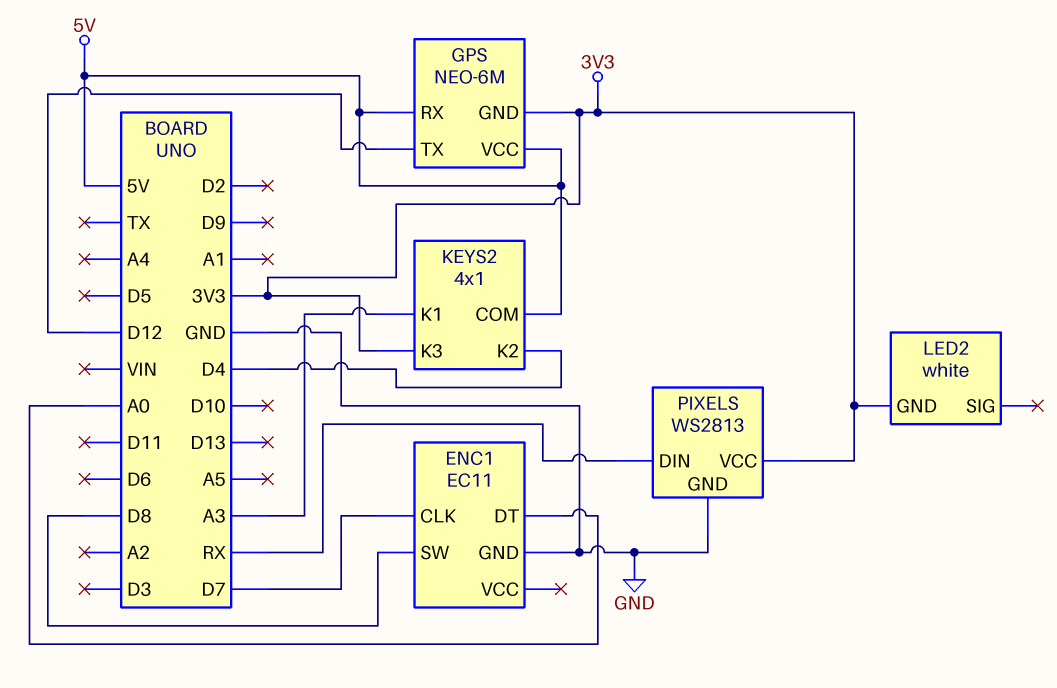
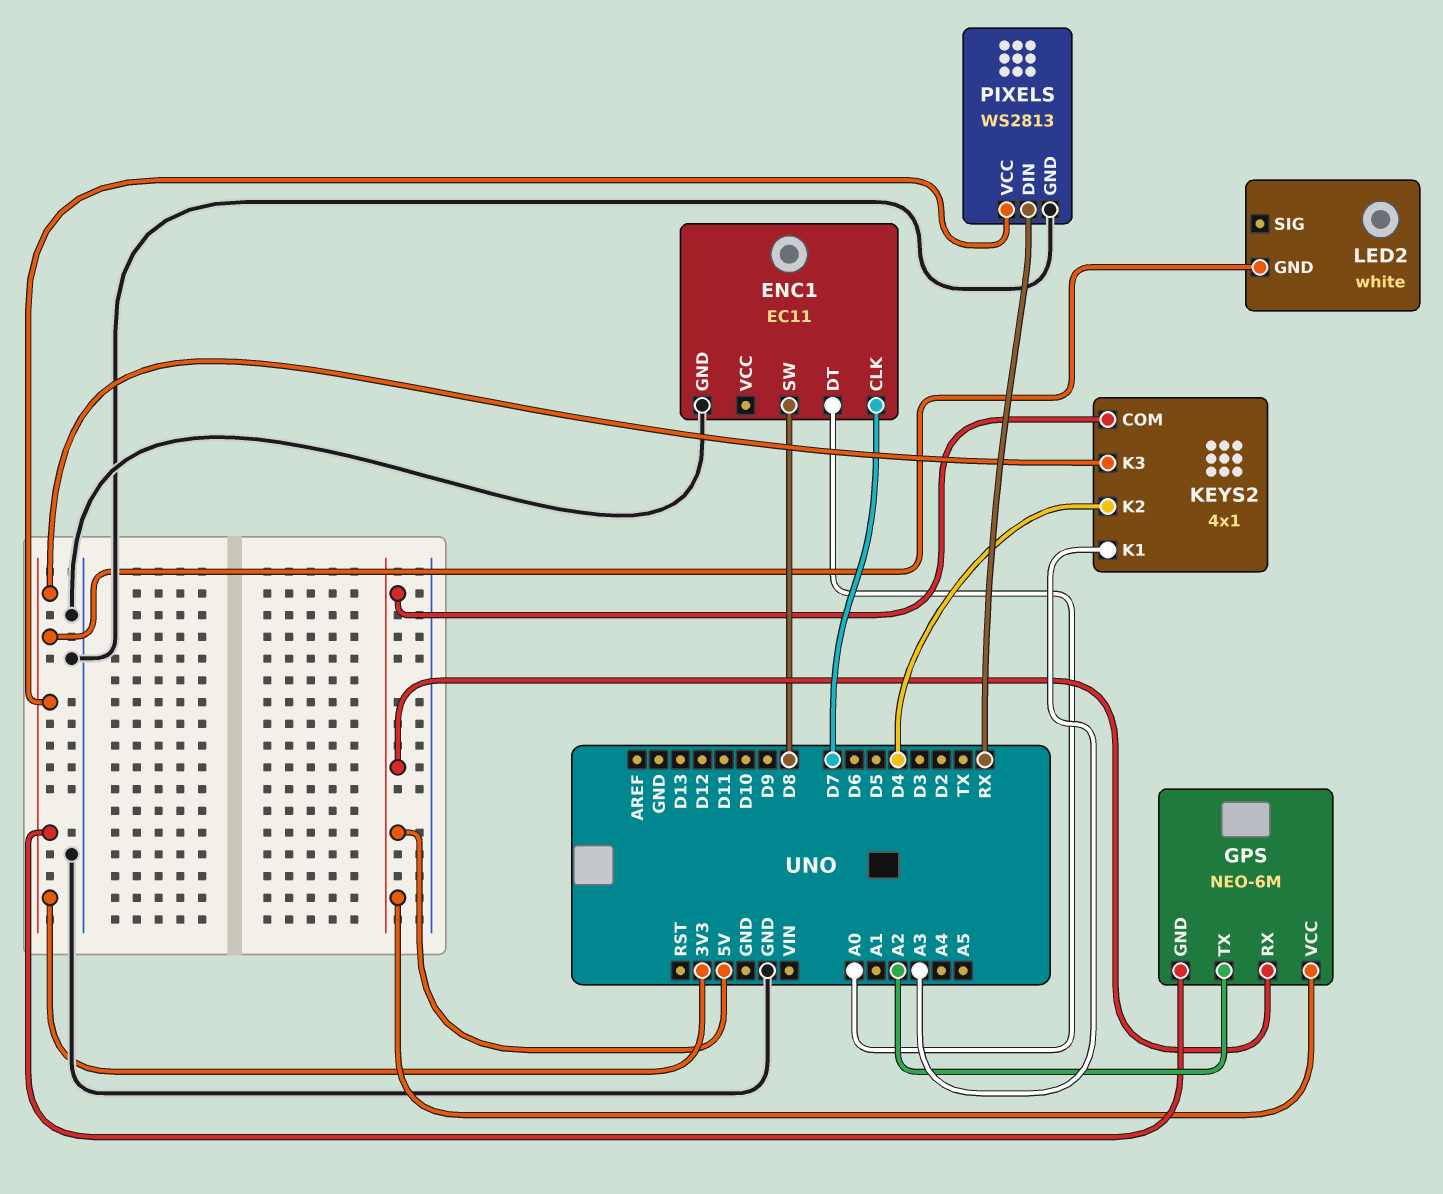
GPS pin TX: D12 -> A2

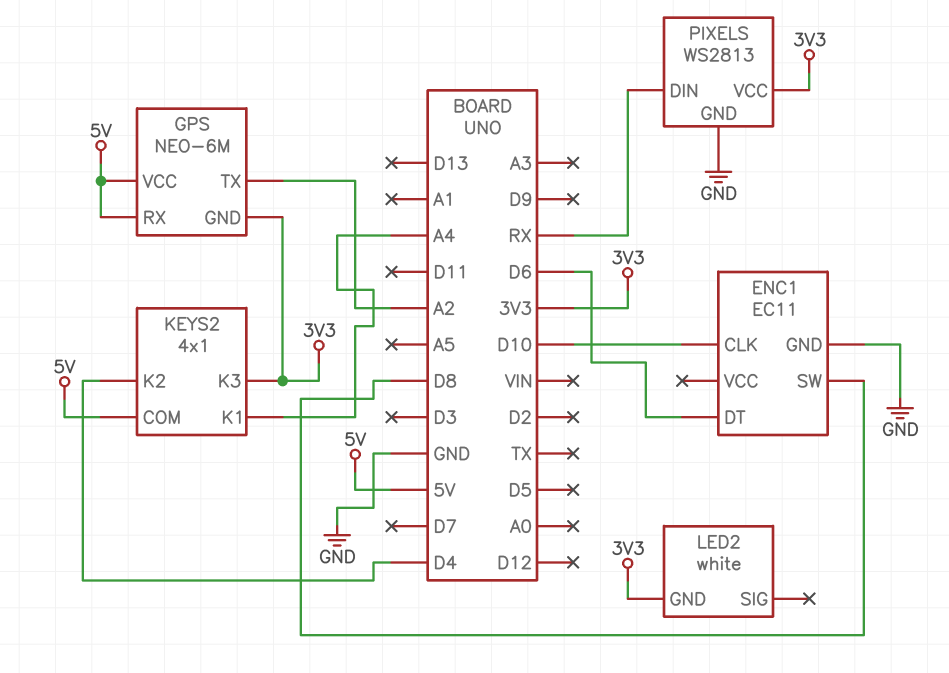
ENC1 pin CLK: D7 -> D10
ENC1 pin DT: A0 -> D6
KEYS2 pin K1: A3 -> A4

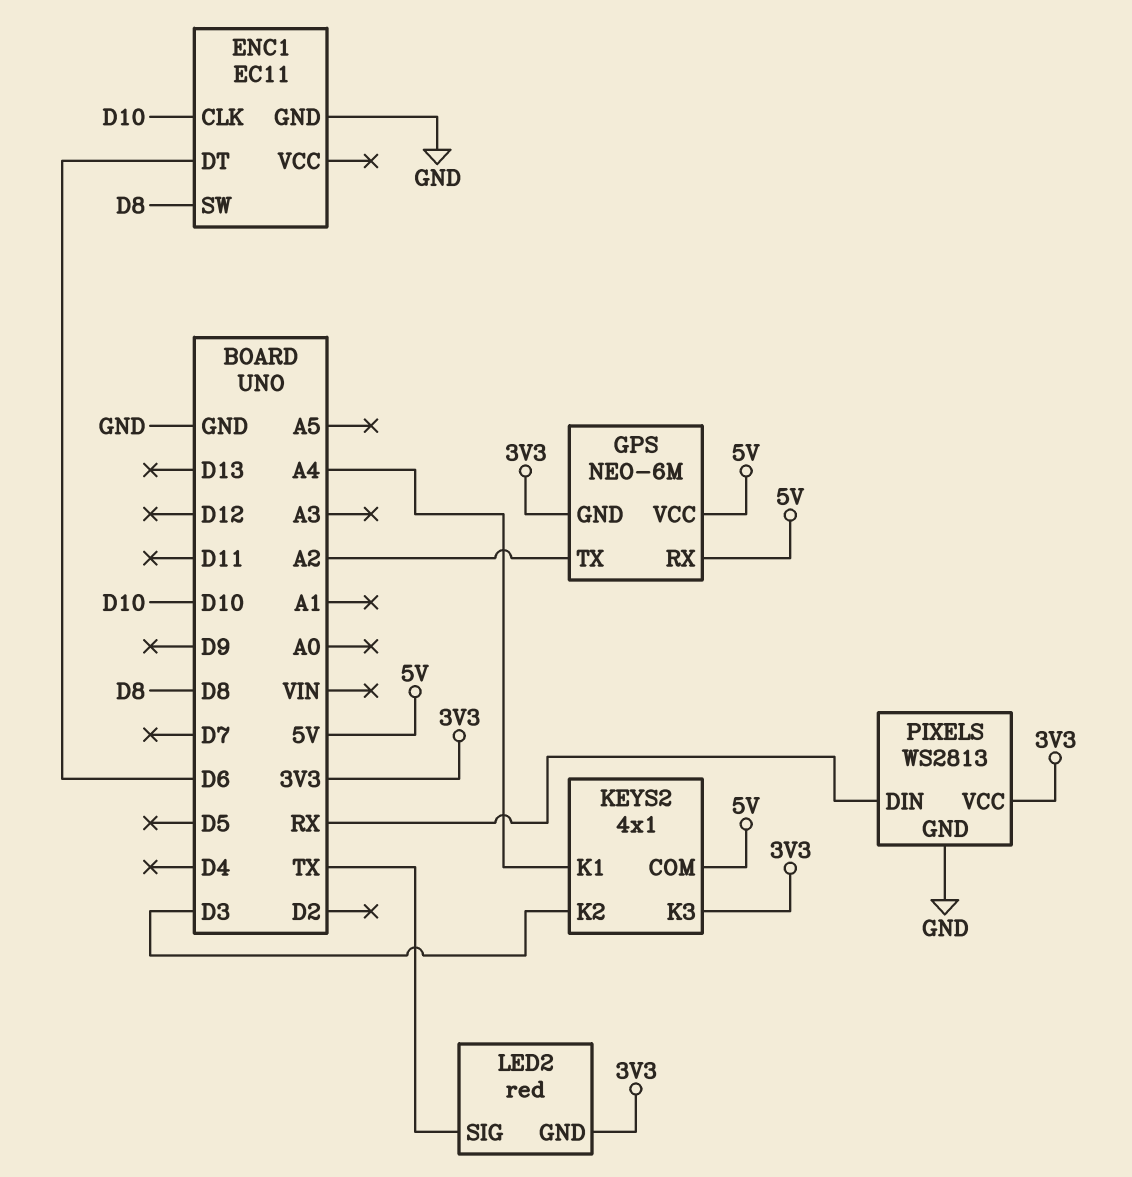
KEYS2 pin K2: D4 -> D3
LED2: white -> red
LED2 pin SIG: none -> TX

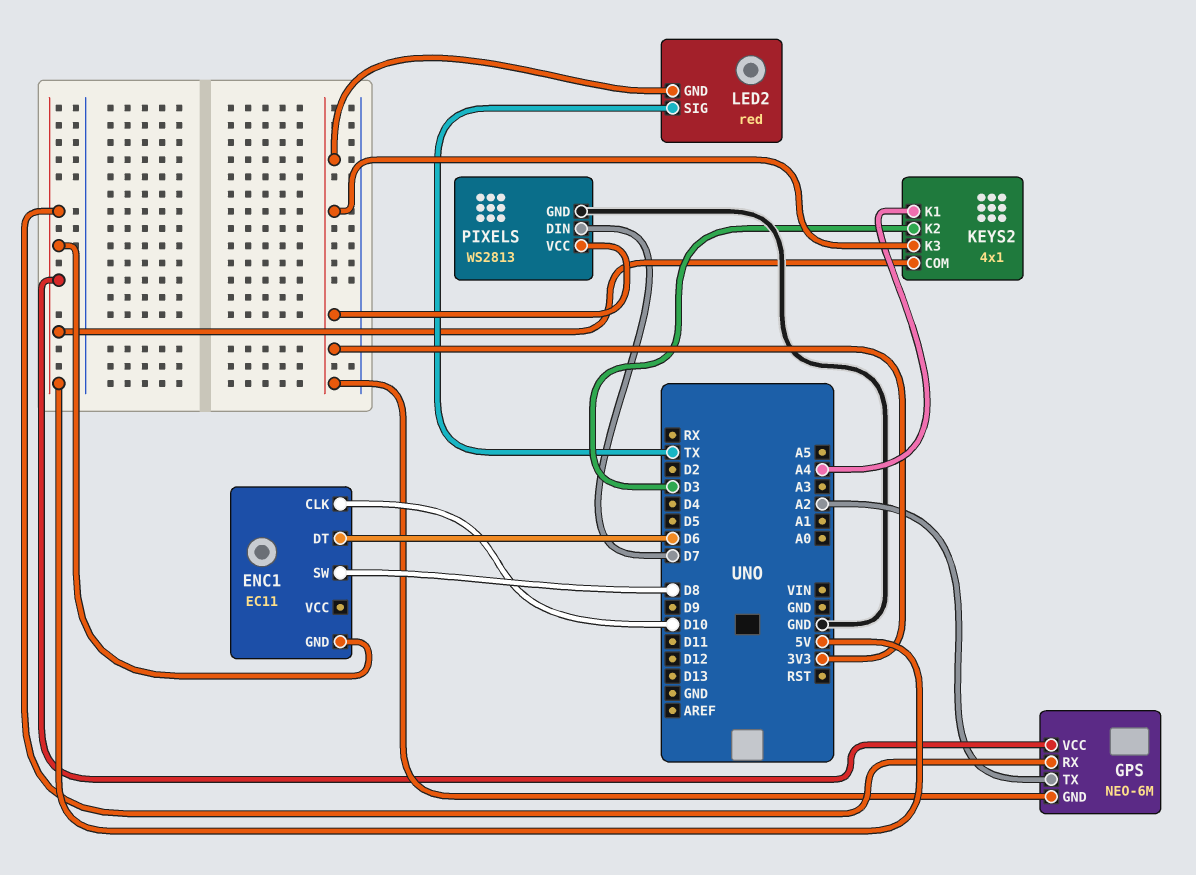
ENC1 pin GND: GND -> 5V
PIXELS pin DIN: RX -> D7

